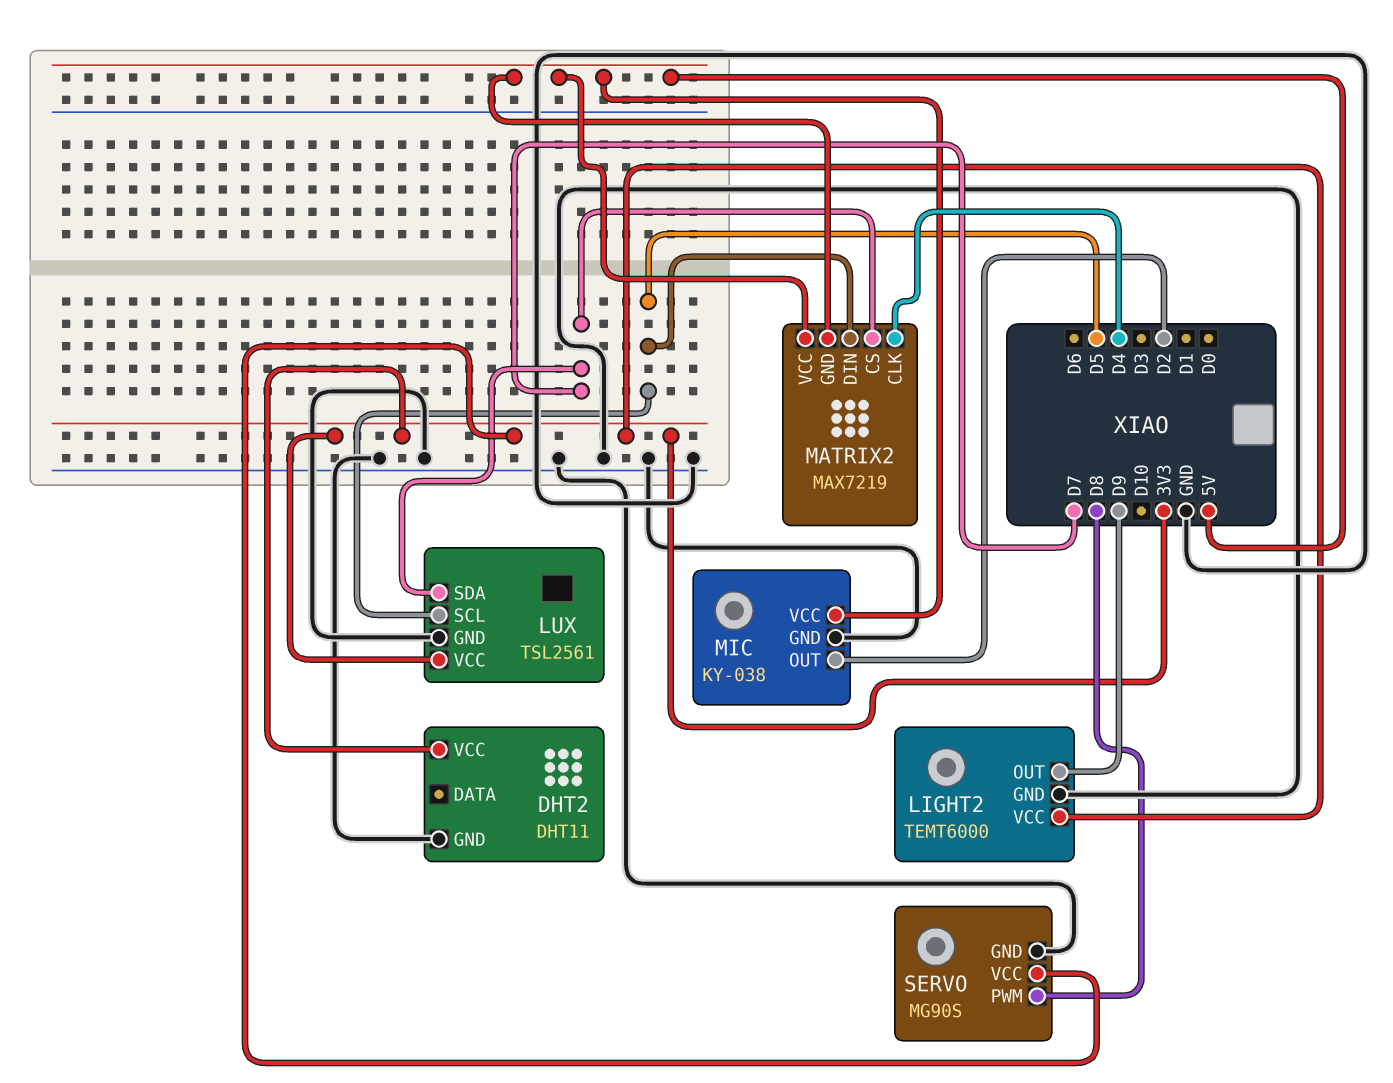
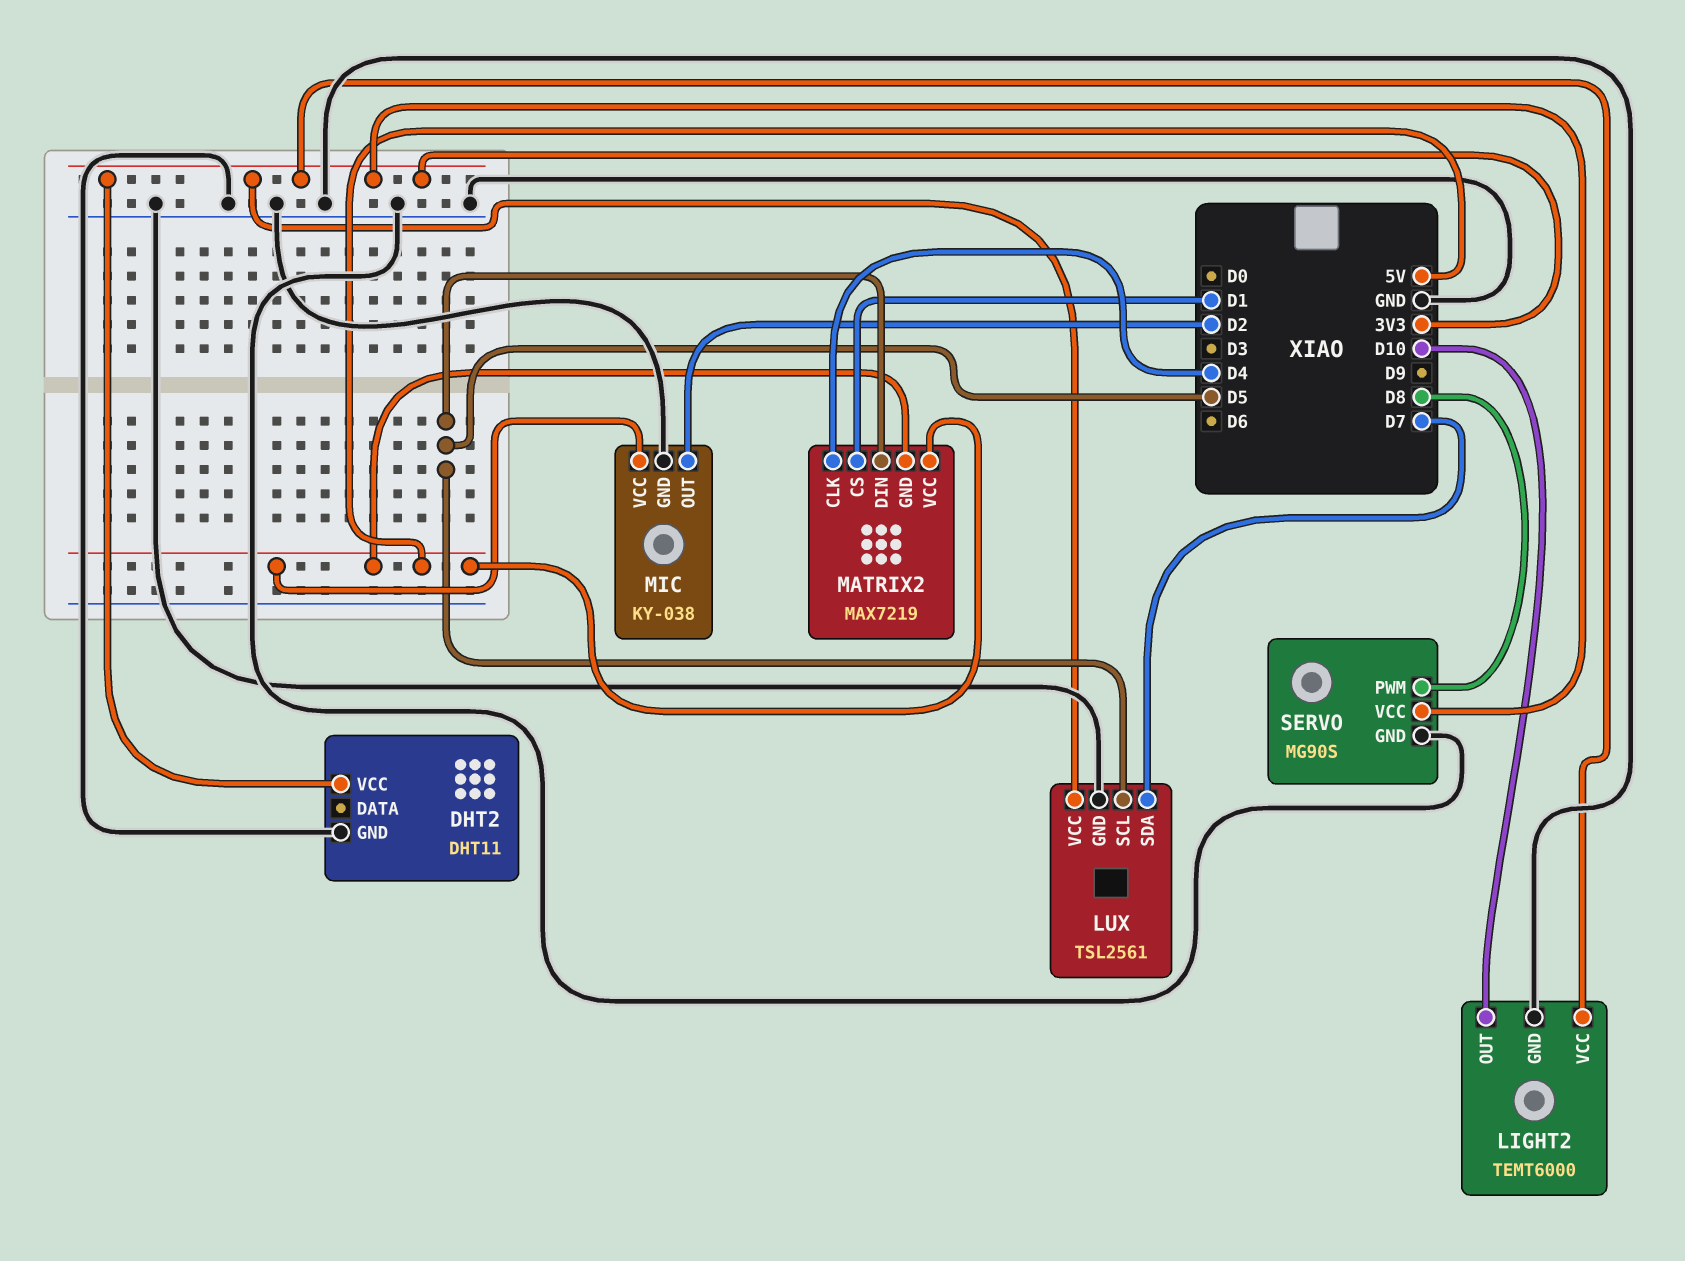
LIGHT2 pin OUT: D9 -> D10
MATRIX2 pin CS: D7 -> D1

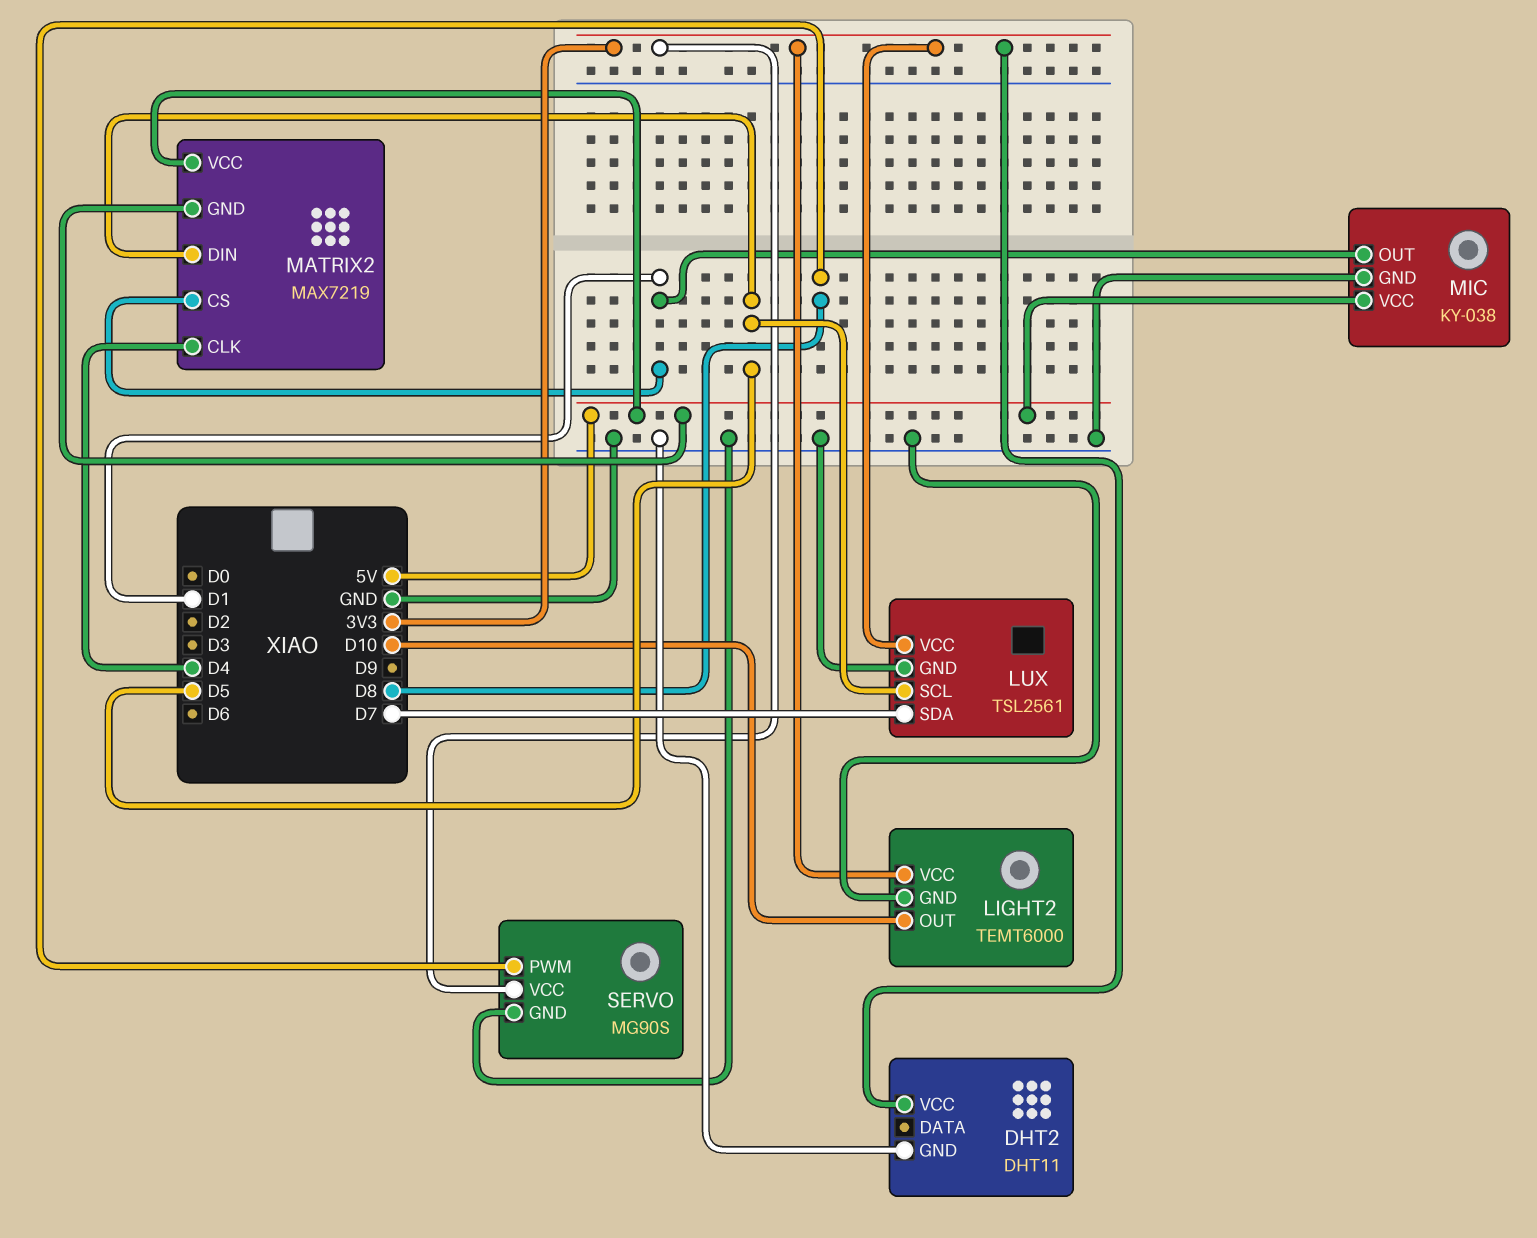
MIC pin OUT: D2 -> D1

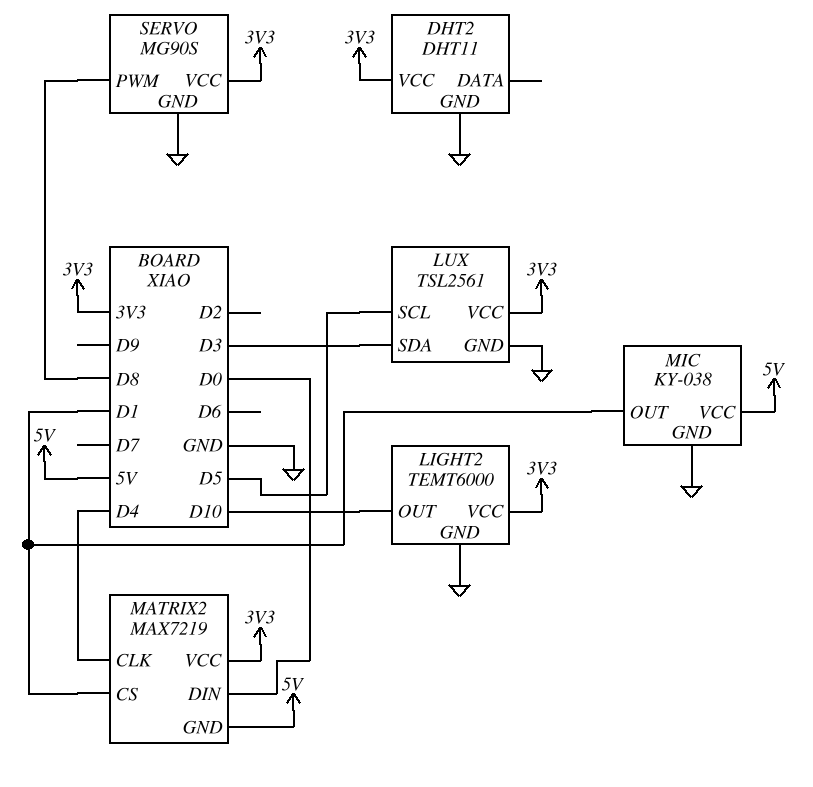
LUX pin SDA: D7 -> D3
MATRIX2 pin DIN: D5 -> D0
MATRIX2 pin VCC: 5V -> 3V3

